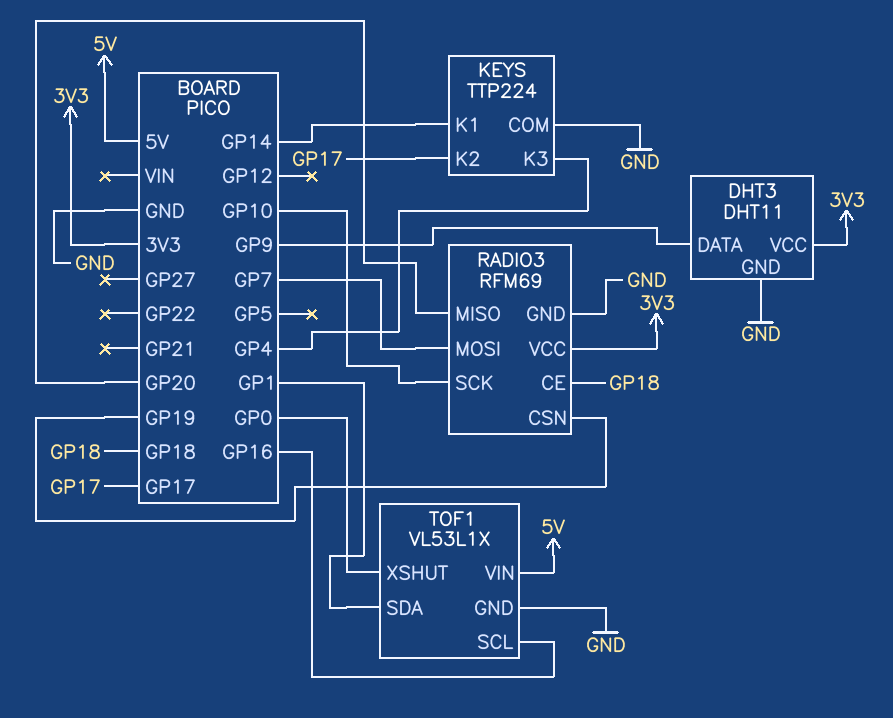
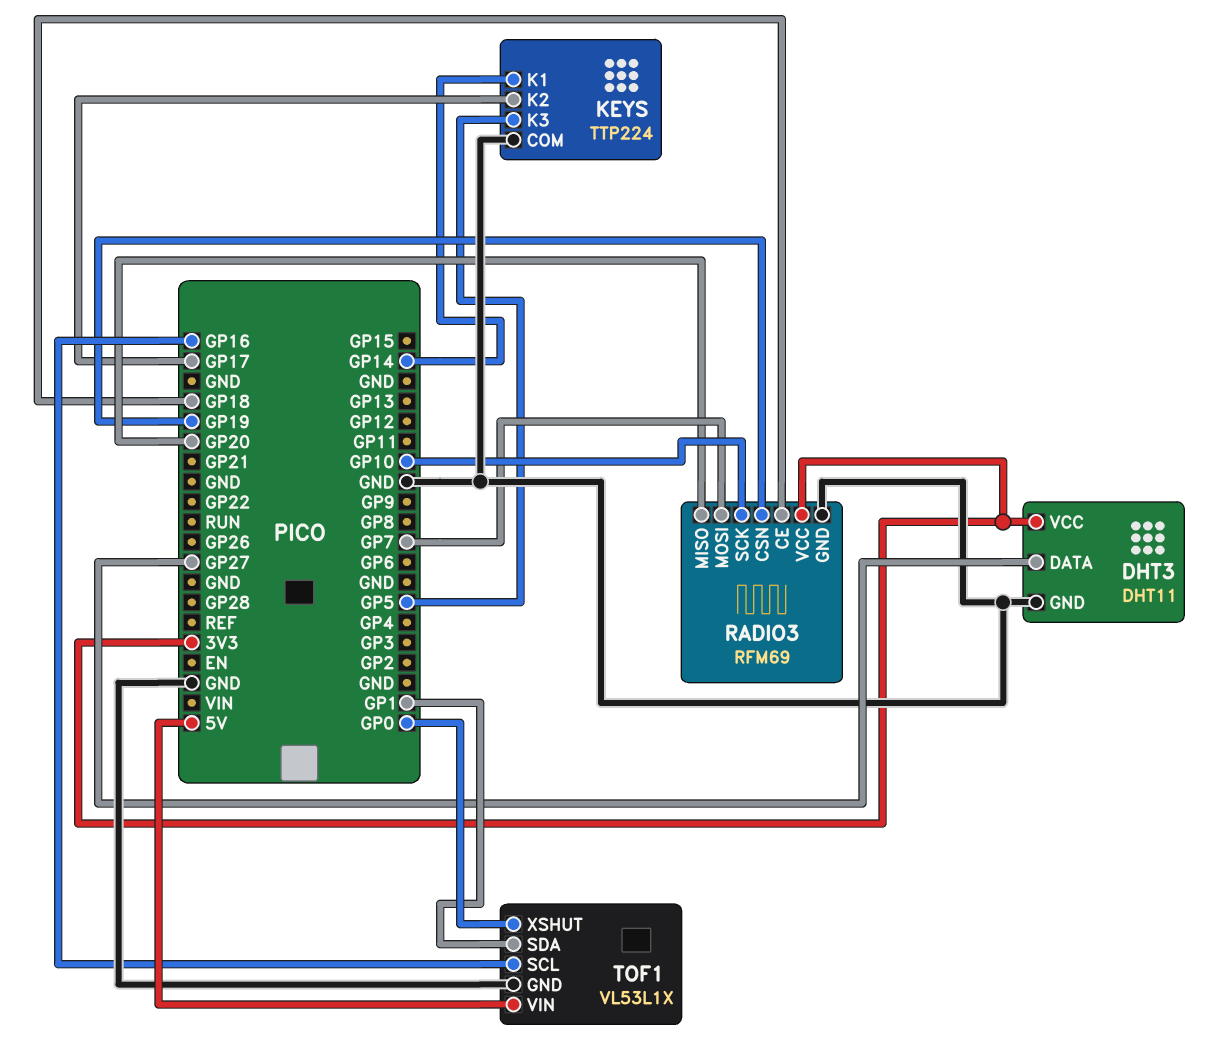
DHT3 pin DATA: GP9 -> GP27
KEYS pin K3: GP4 -> GP5

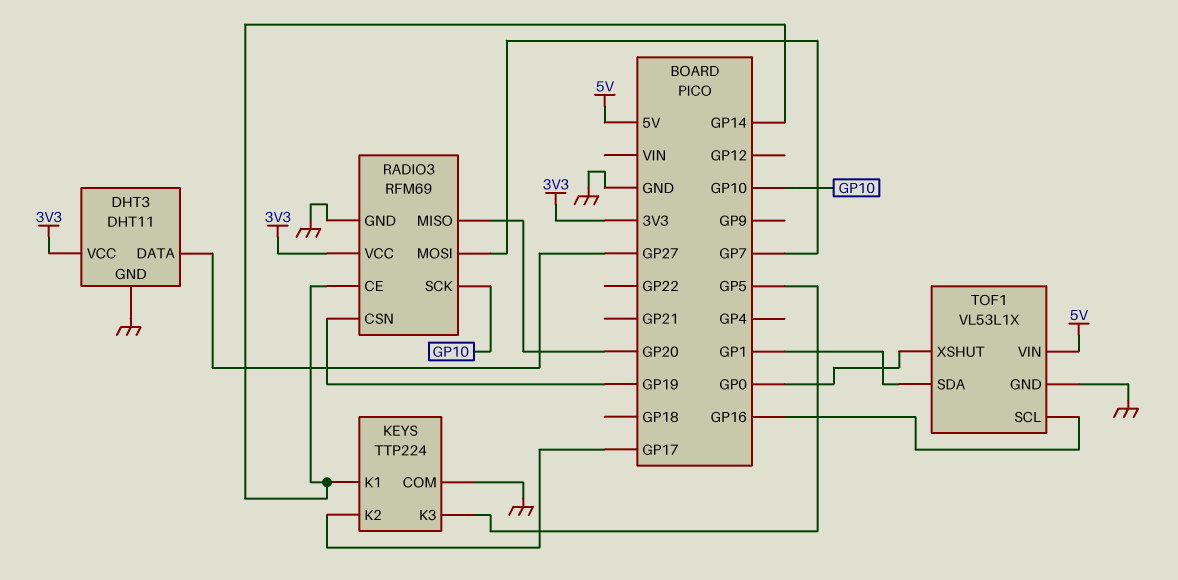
RADIO3 pin CE: GP18 -> GP14

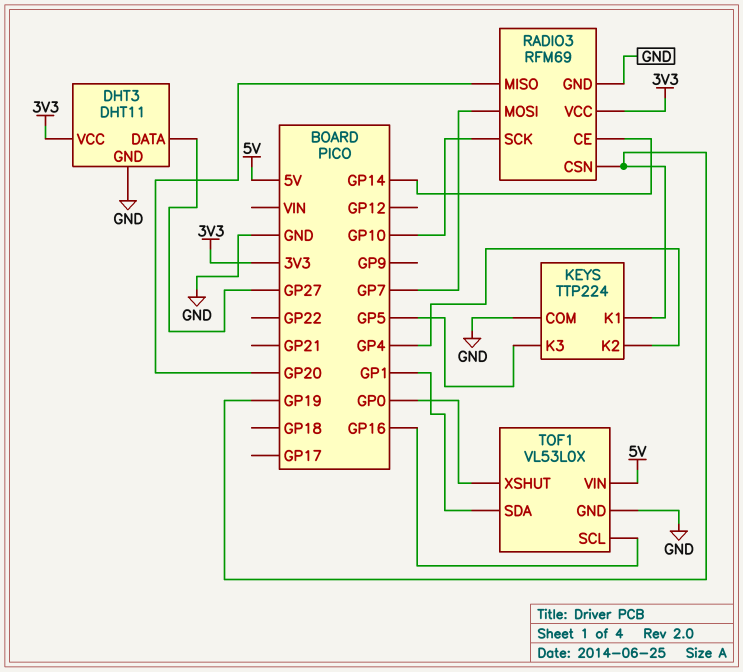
KEYS pin K1: GP14 -> GP19
KEYS pin K2: GP17 -> GP4
TOF1: VL53L1X -> VL53L0X

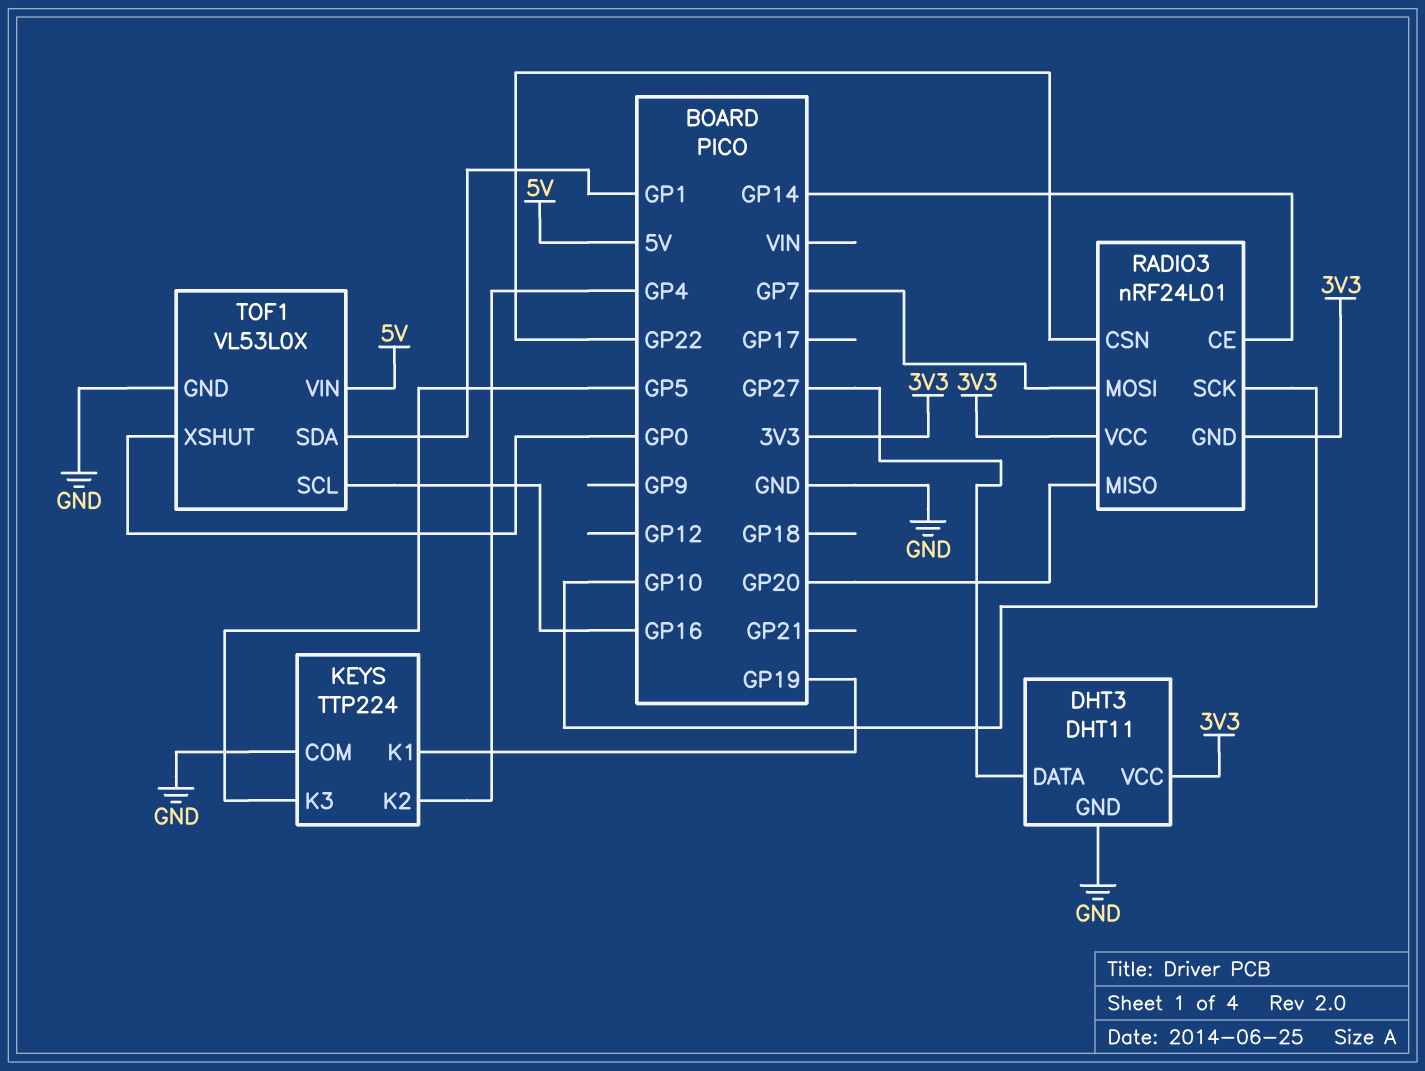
RADIO3: RFM69 -> nRF24L01
RADIO3 pin CSN: GP19 -> GP22
RADIO3 pin GND: GND -> 3V3

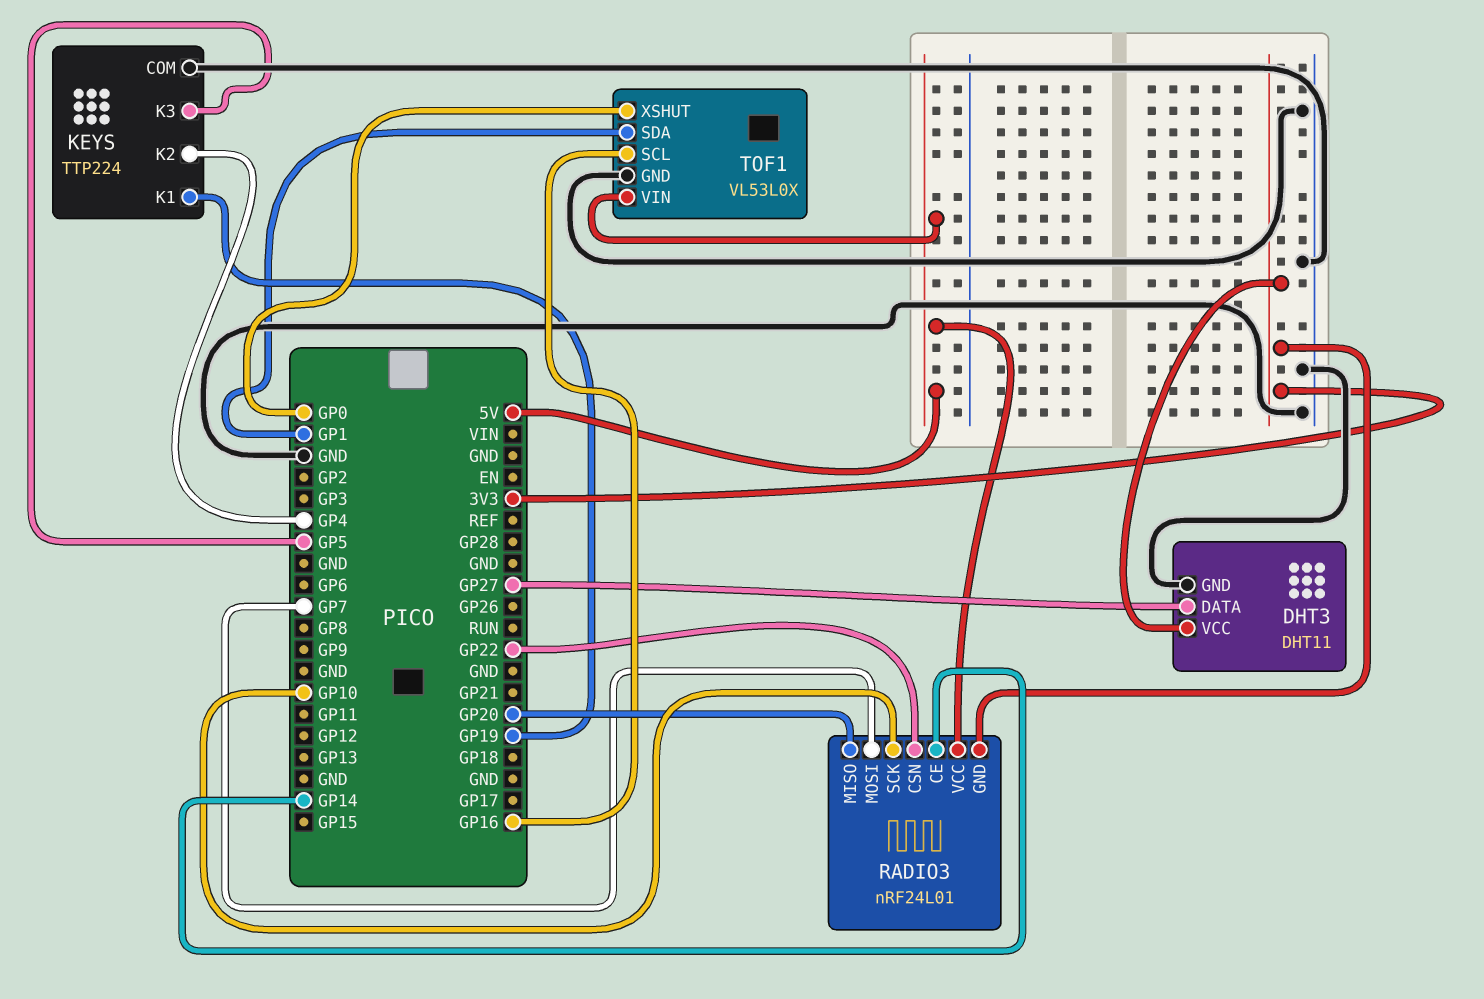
RADIO3 pin VCC: 3V3 -> 5V

